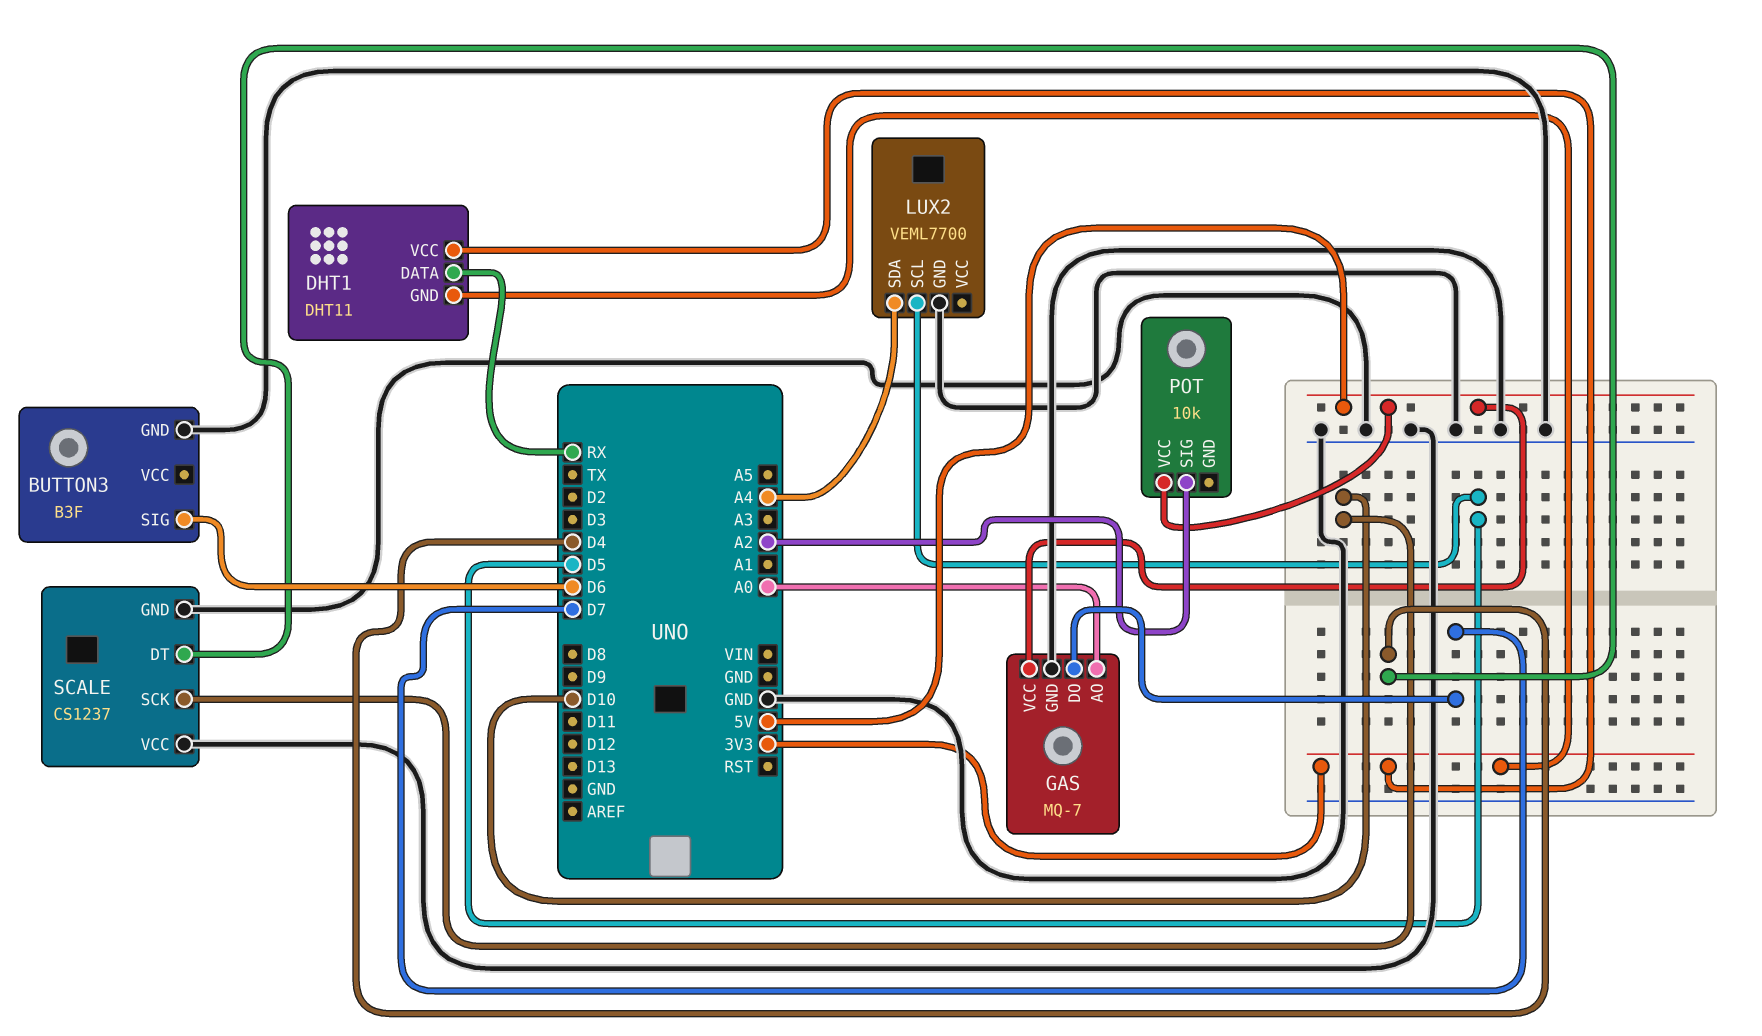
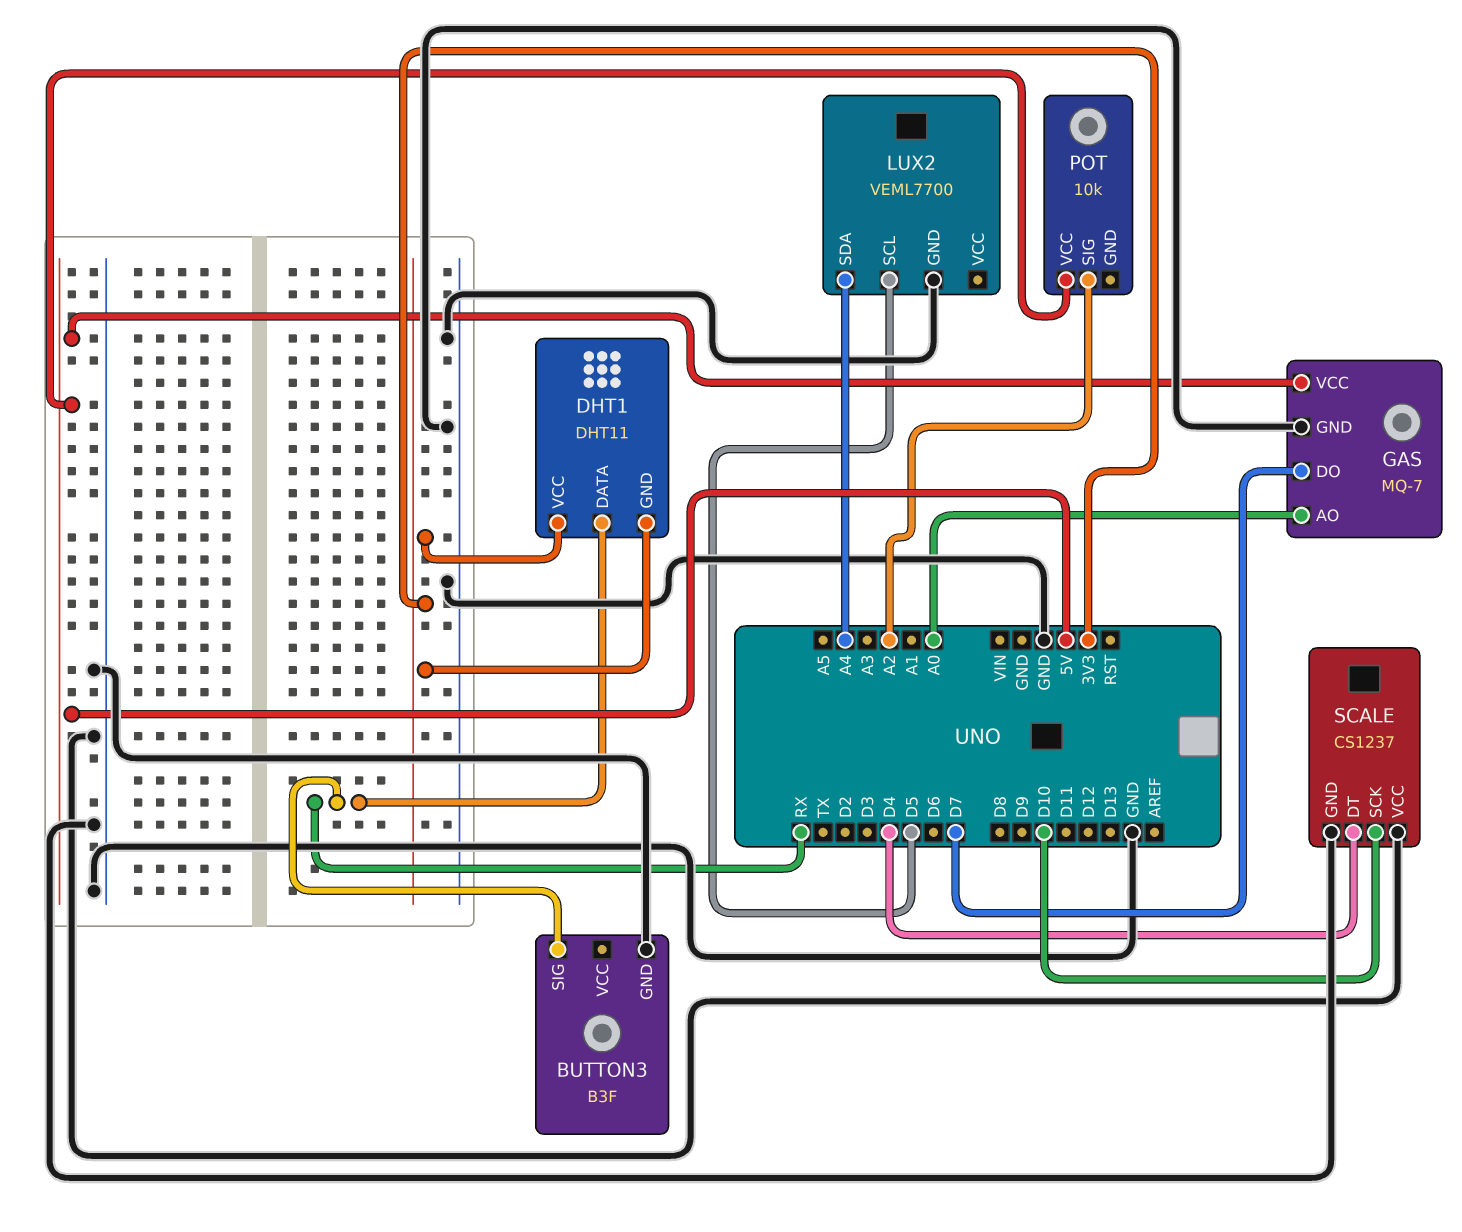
BUTTON3 pin SIG: D6 -> RX

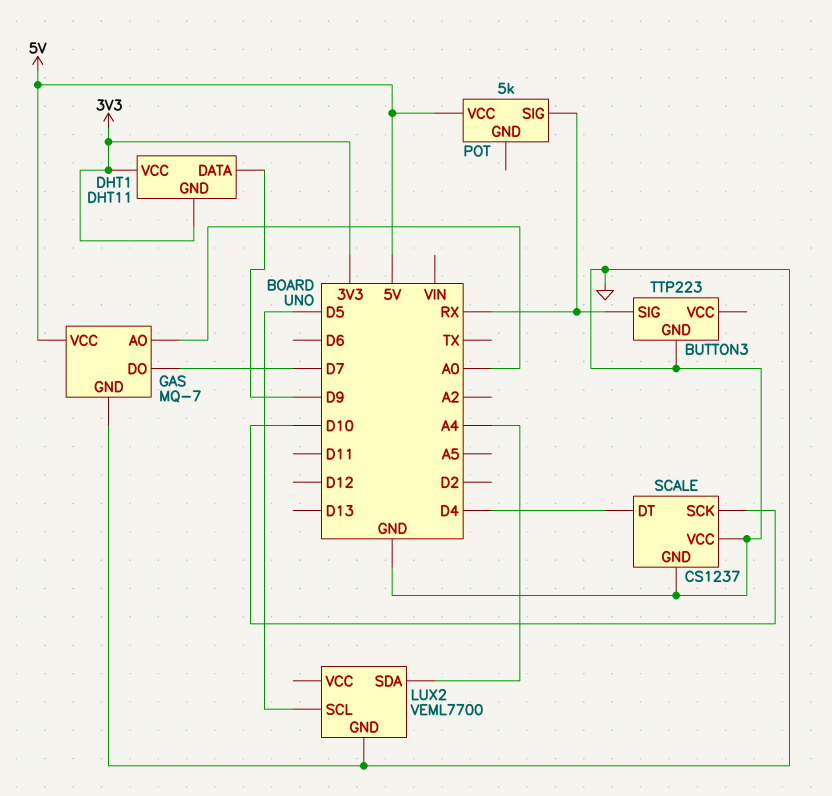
BUTTON3: B3F -> TTP223
DHT1 pin DATA: RX -> D9
POT: 10k -> 5k
POT pin SIG: A2 -> RX

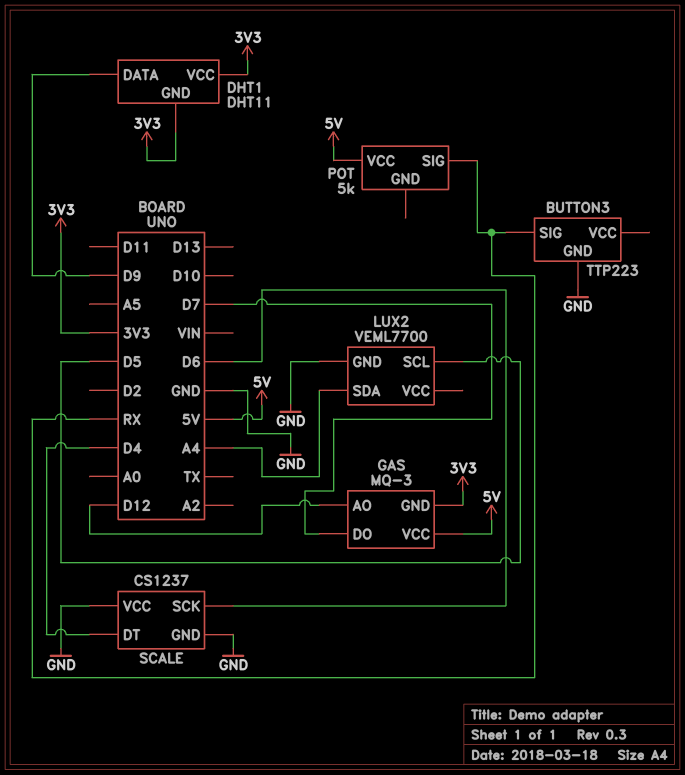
GAS: MQ-7 -> MQ-3
GAS pin AO: A0 -> D12
GAS pin GND: GND -> 3V3
SCALE pin SCK: D10 -> D6

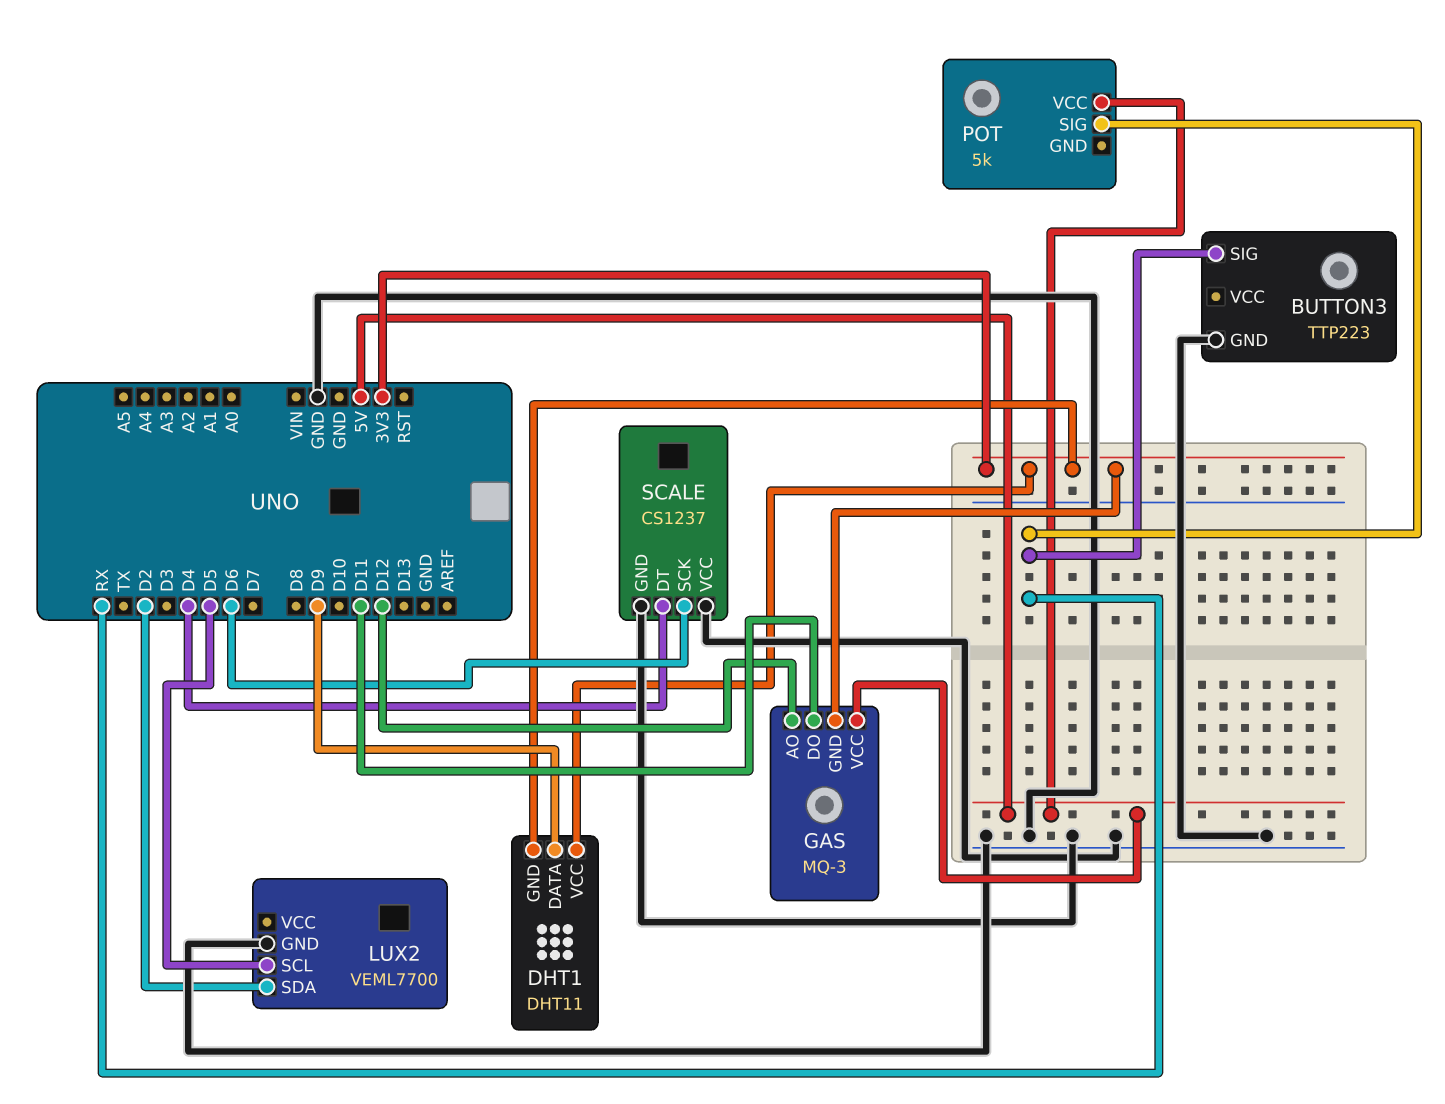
GAS pin DO: D7 -> D11
LUX2 pin SDA: A4 -> D2

